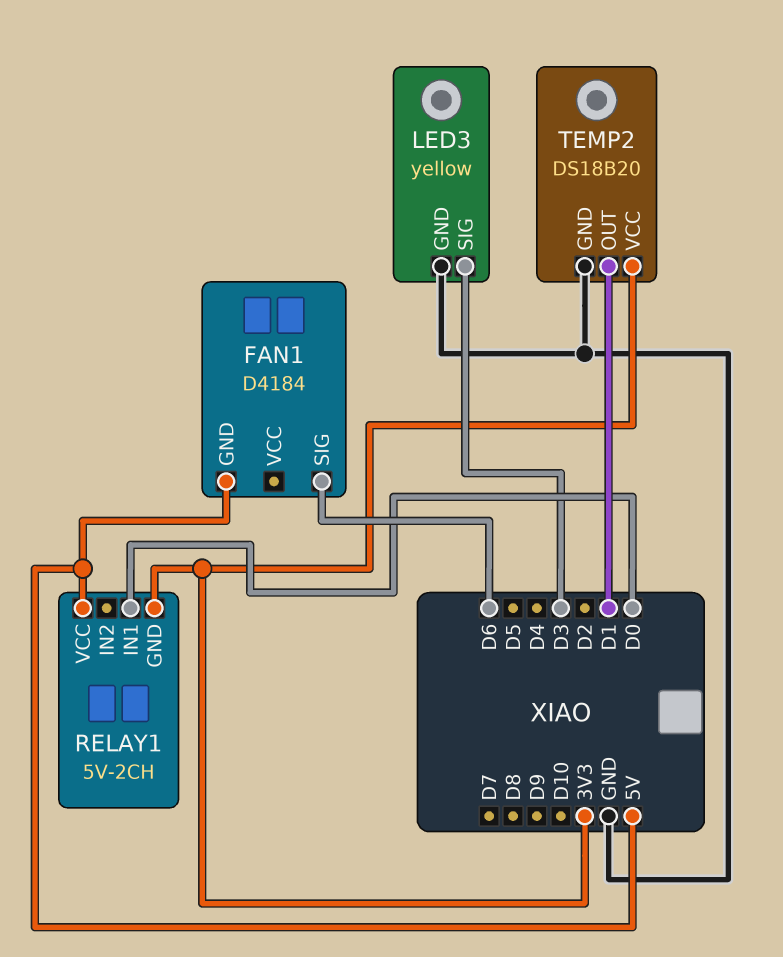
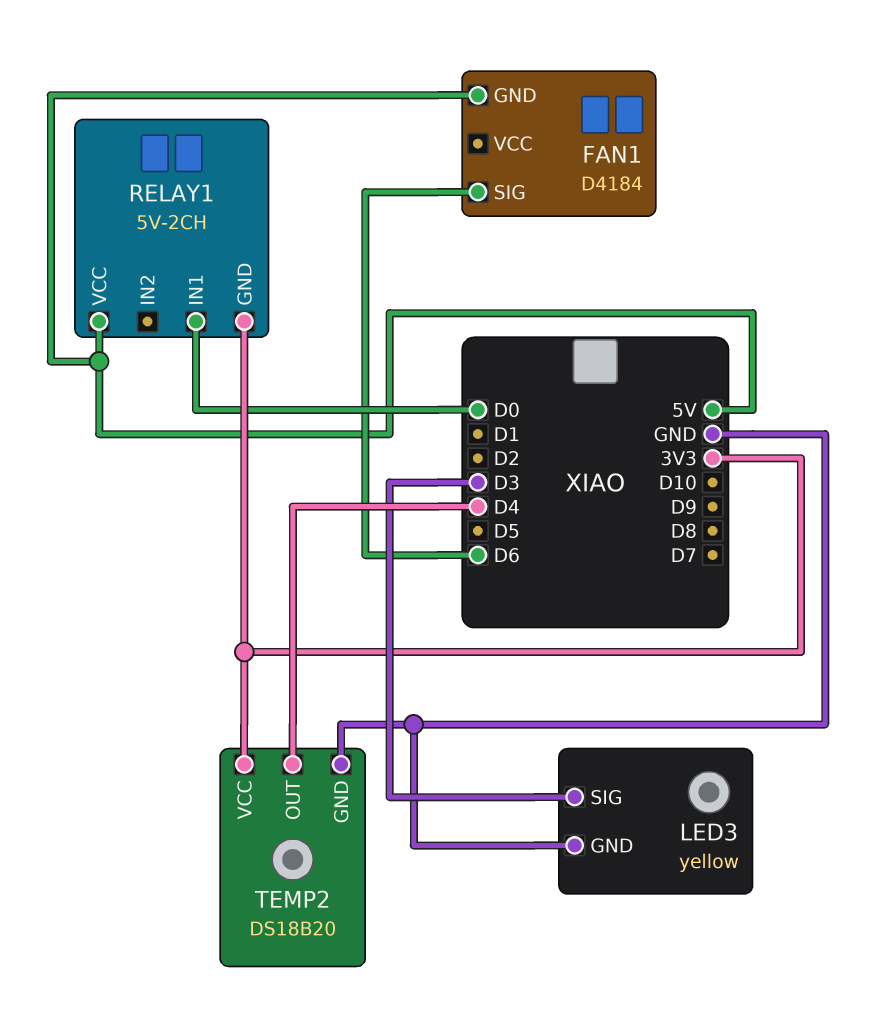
TEMP2 pin OUT: D1 -> D4

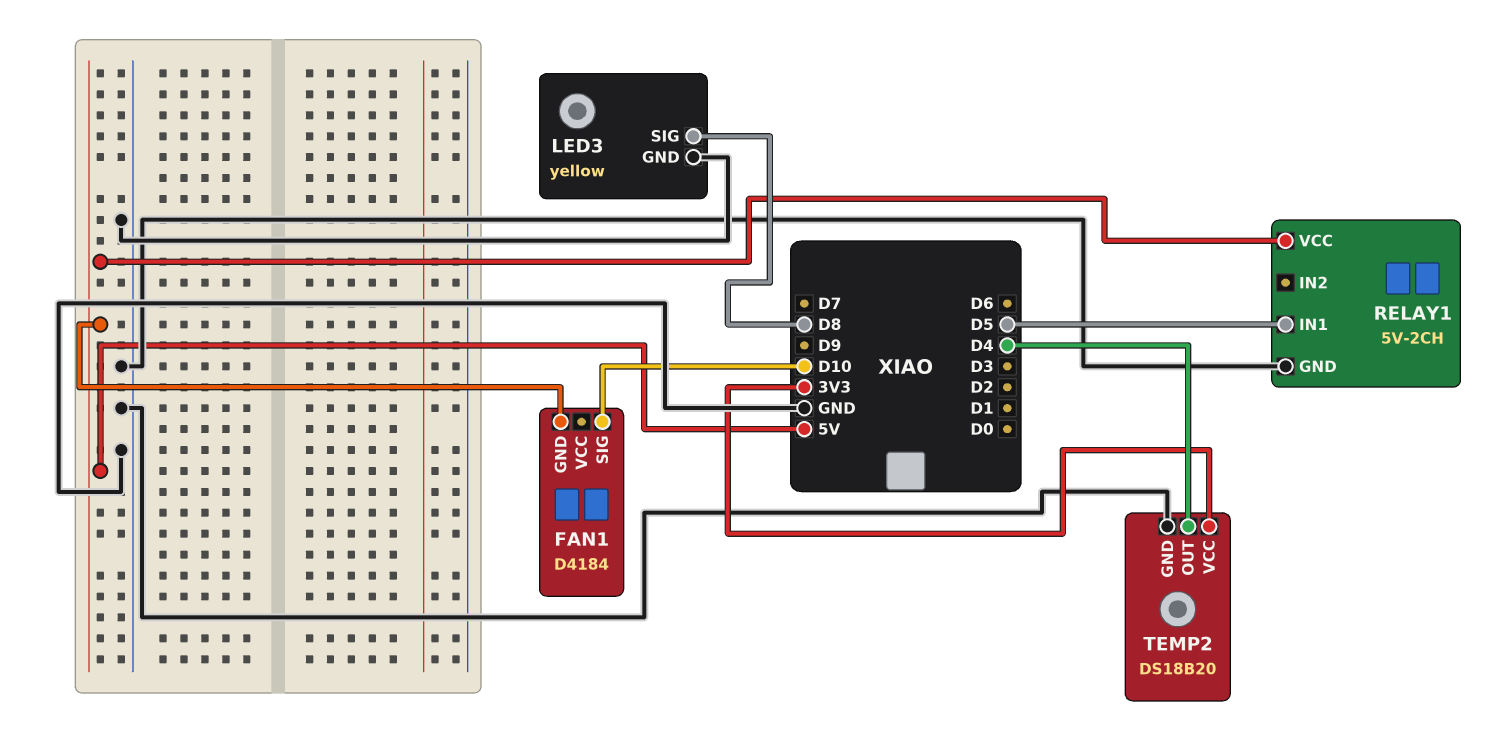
FAN1 pin SIG: D6 -> D10
LED3 pin SIG: D3 -> D8
RELAY1 pin GND: 3V3 -> GND
RELAY1 pin IN1: D0 -> D5

